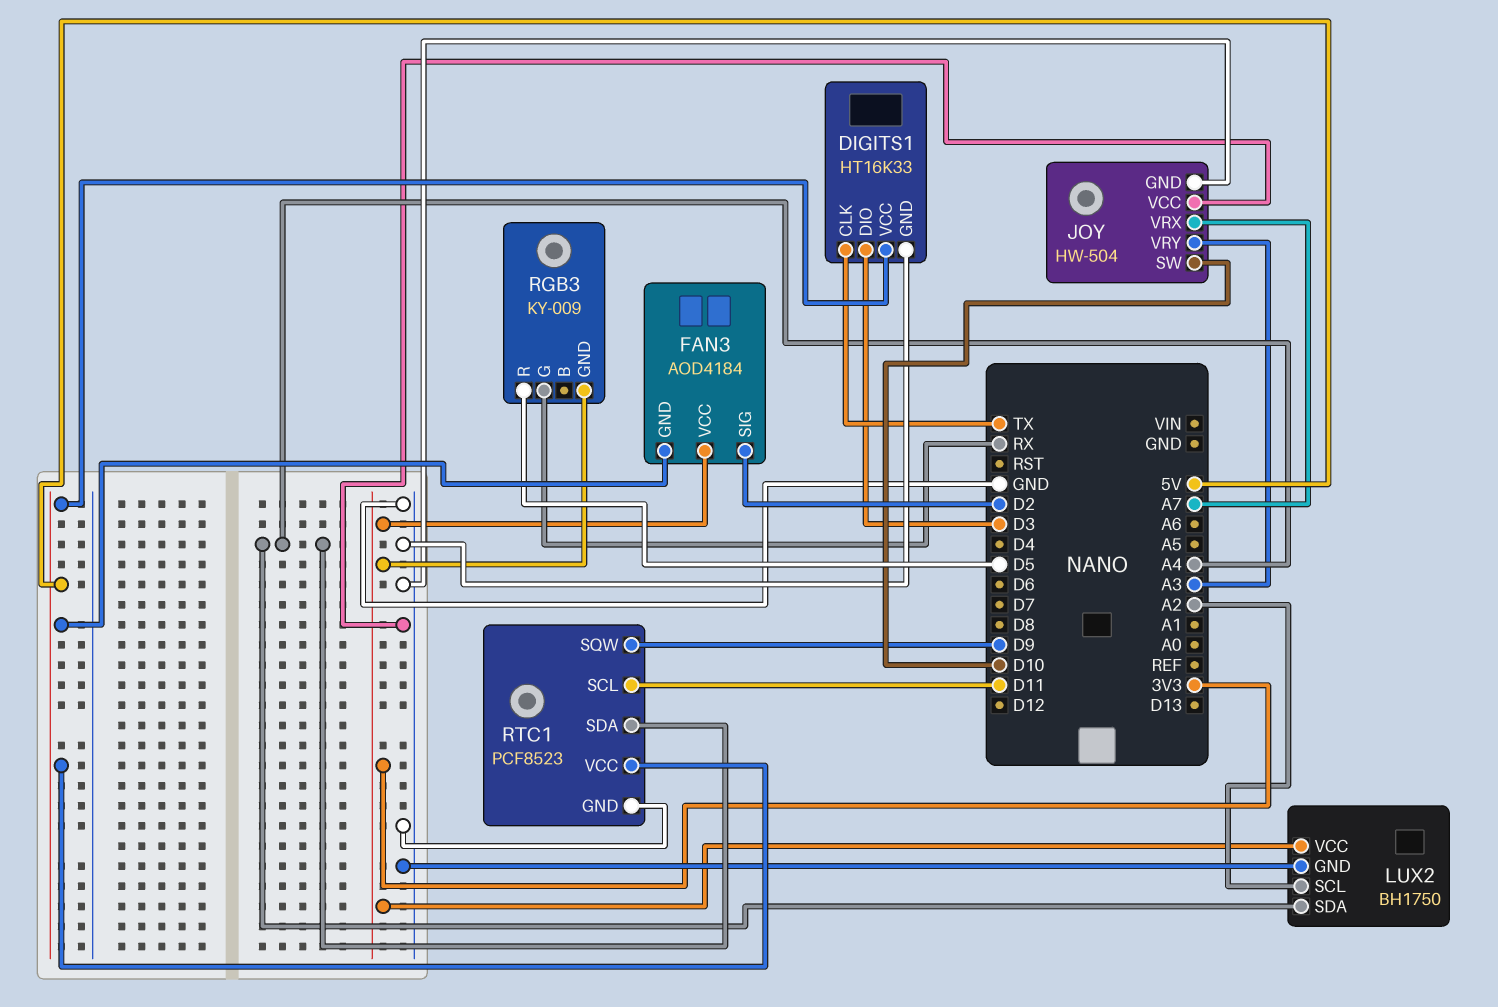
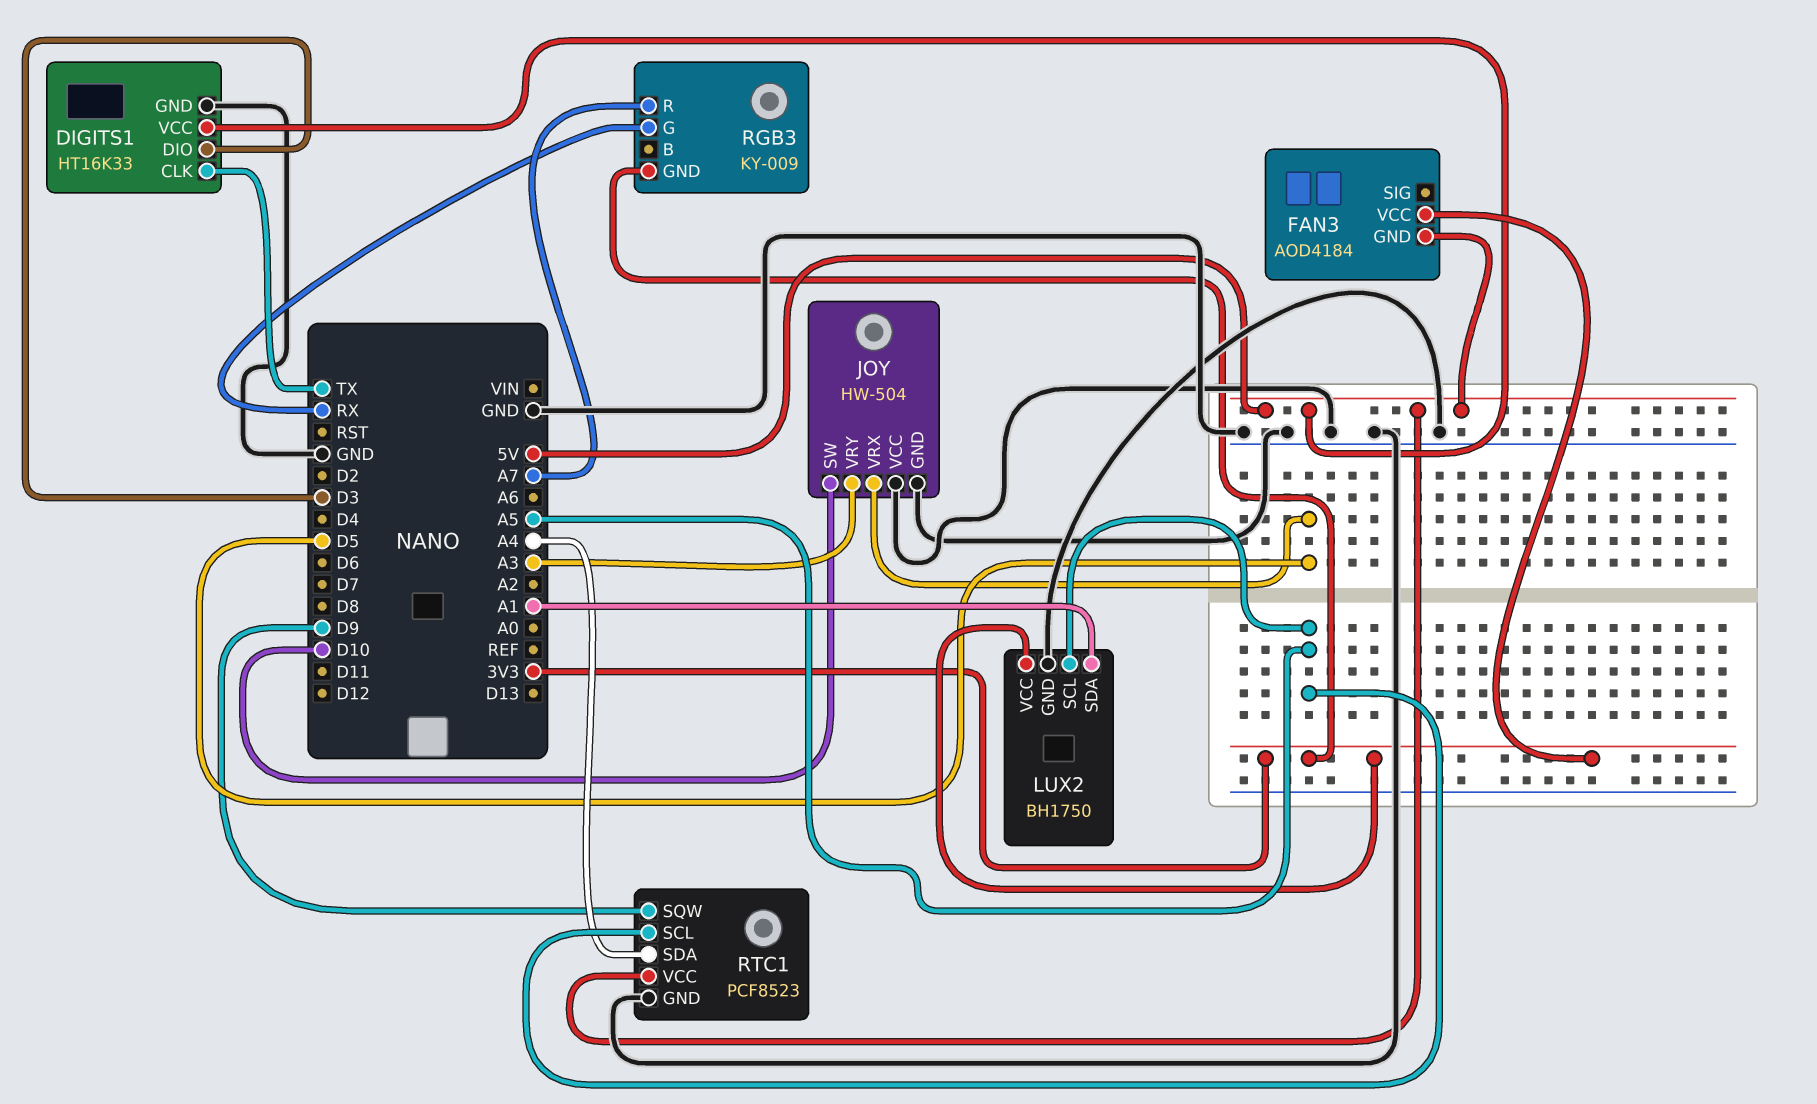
FAN3 pin SIG: D2 -> none
JOY pin VRX: A7 -> D5
LUX2 pin SCL: A2 -> A5
LUX2 pin SDA: A4 -> A1
RGB3 pin R: D5 -> A7
RTC1 pin SCL: D11 -> A5

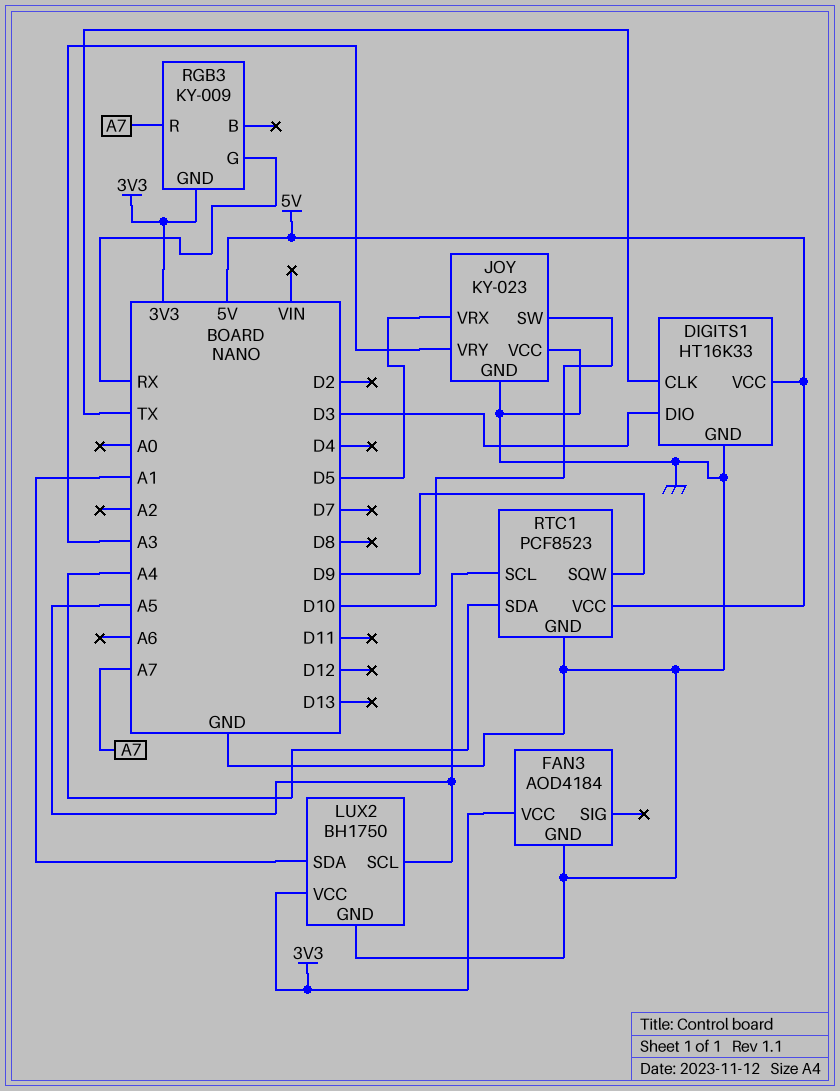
FAN3 pin GND: 5V -> GND
JOY: HW-504 -> KY-023

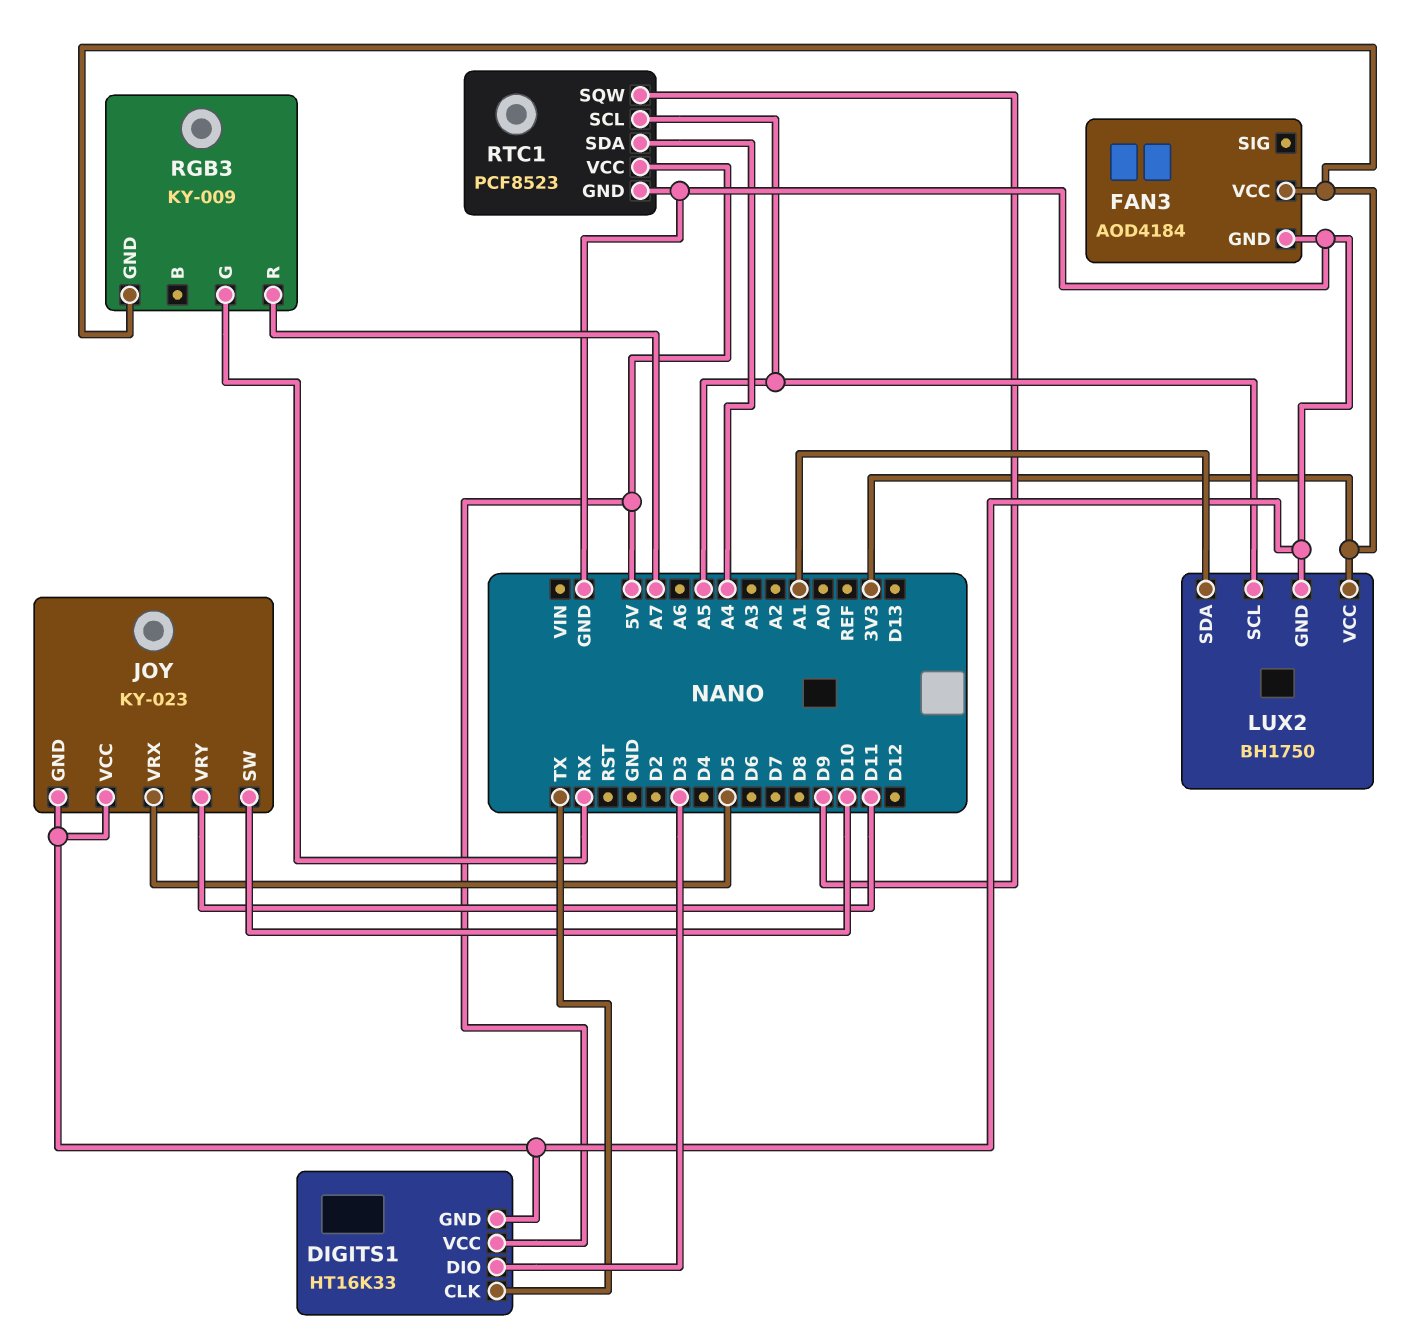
JOY pin VRY: A3 -> D11

